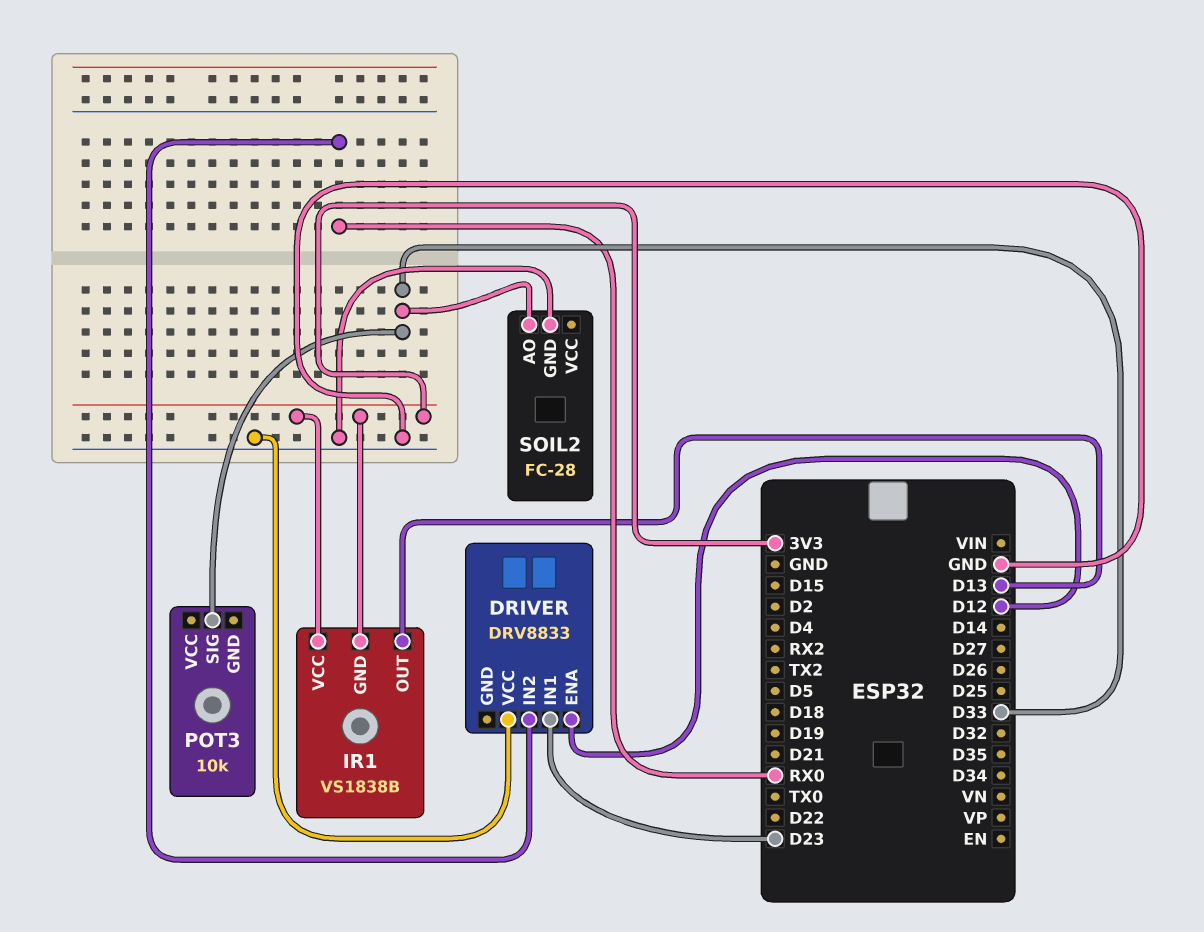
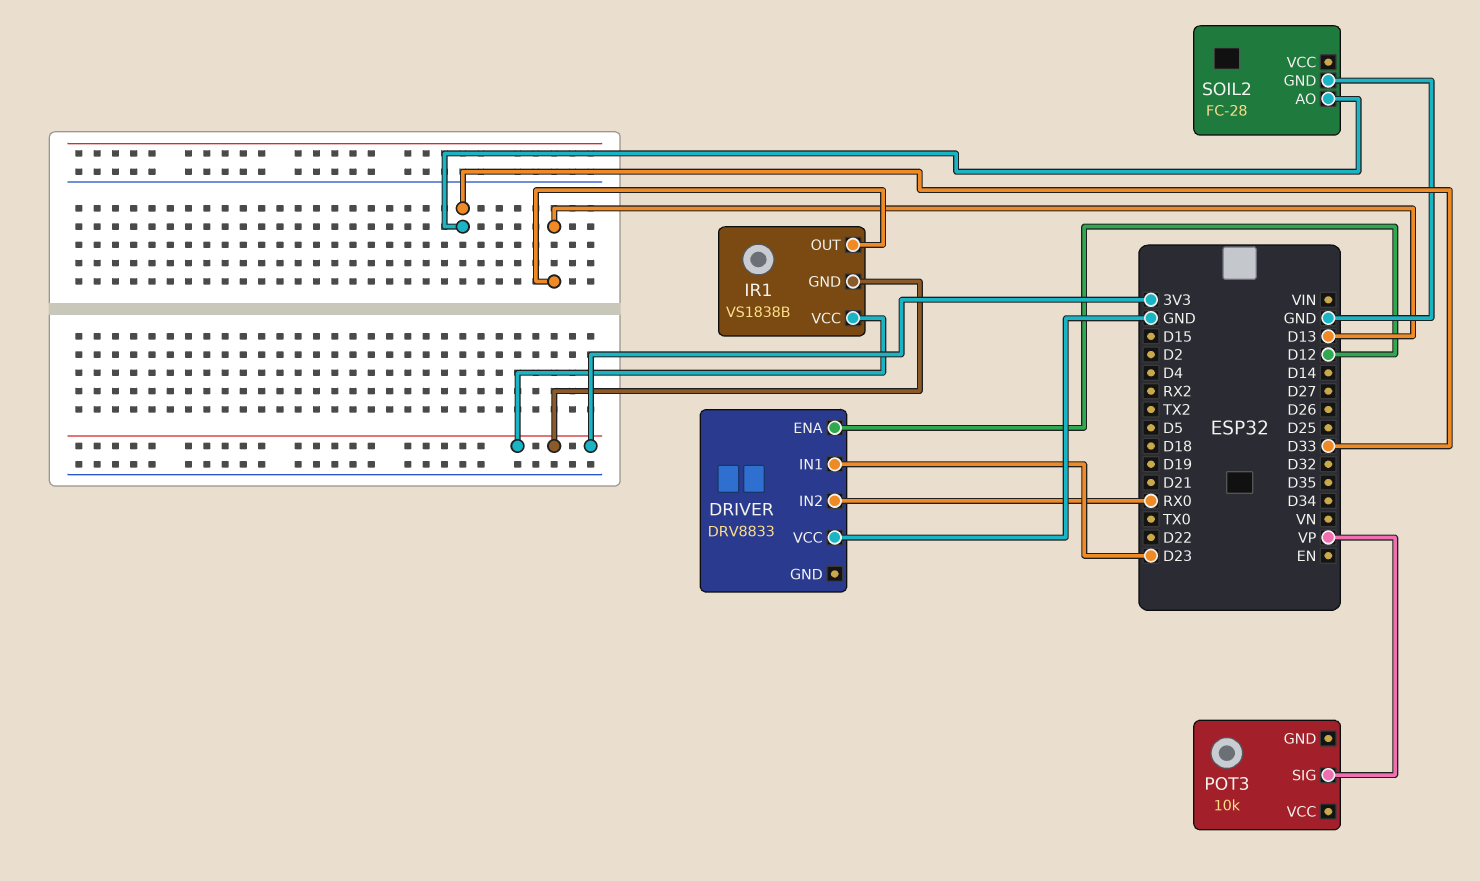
POT3 pin SIG: D33 -> VP

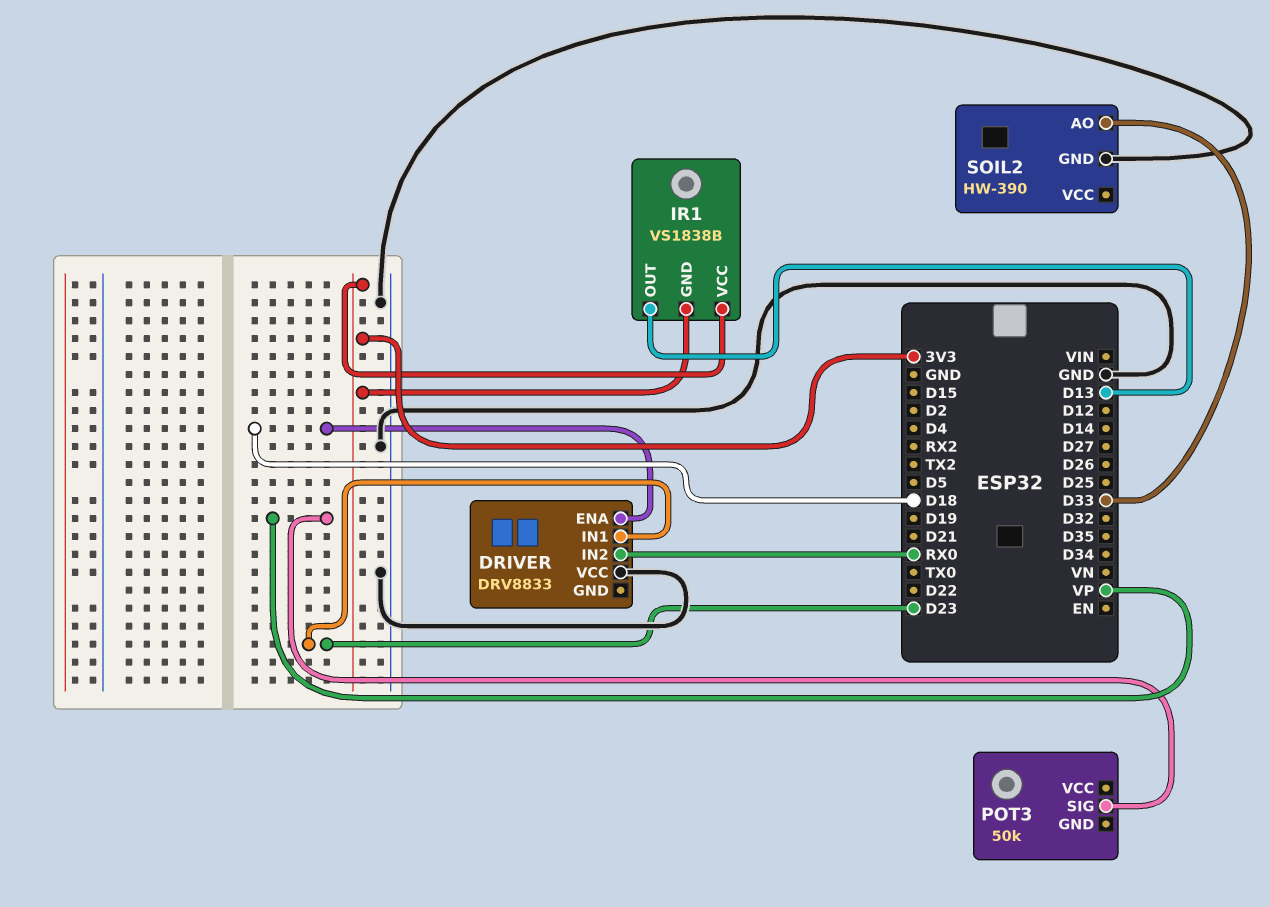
DRIVER pin ENA: D12 -> D18
POT3: 10k -> 50k
SOIL2: FC-28 -> HW-390

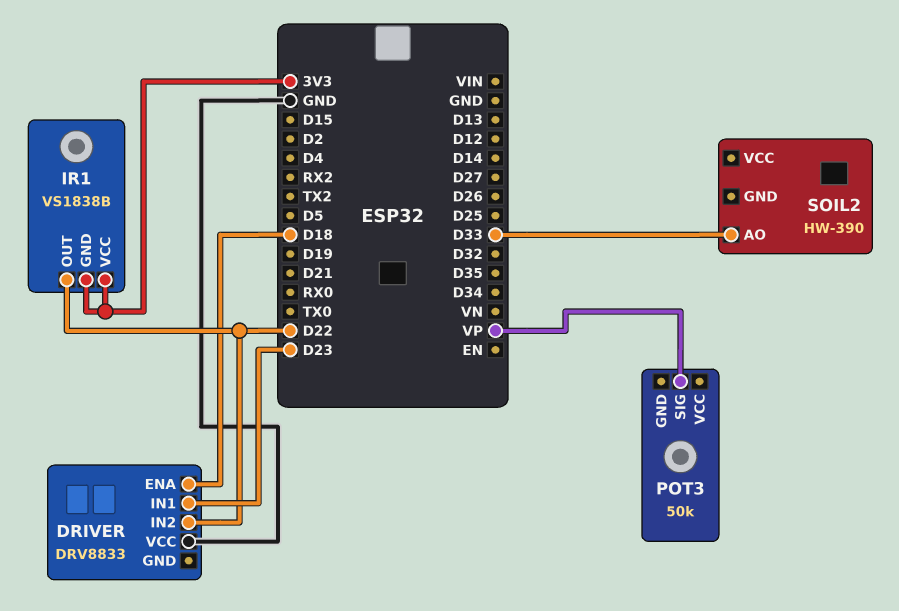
DRIVER pin IN2: RX0 -> D22
IR1 pin OUT: D13 -> D22
SOIL2 pin GND: GND -> none

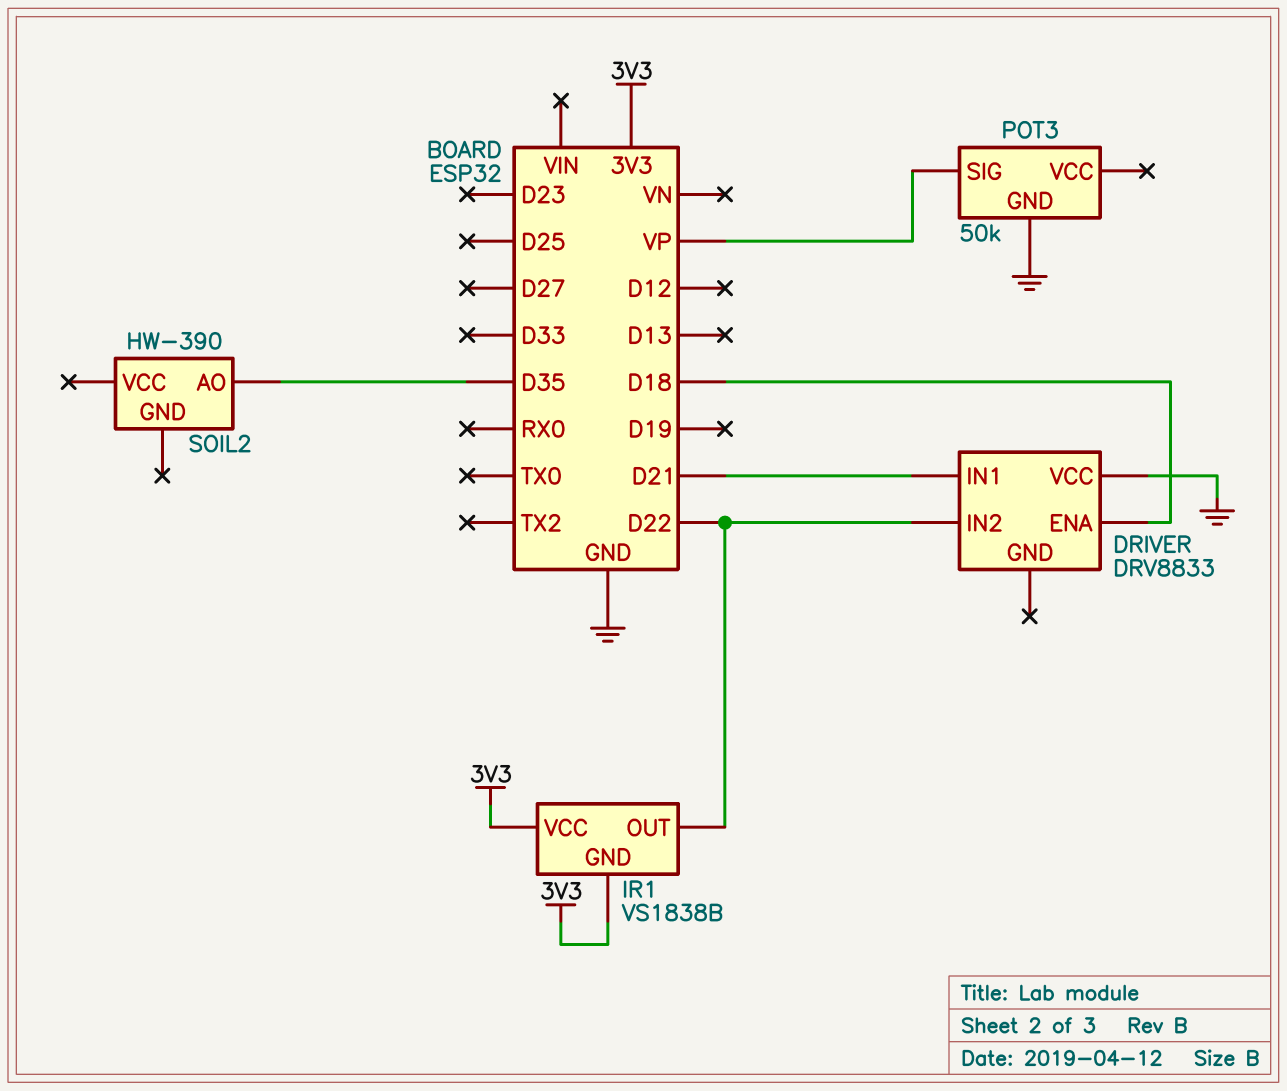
DRIVER pin IN1: D23 -> D21
POT3 pin GND: none -> GND
SOIL2 pin AO: D33 -> D35

